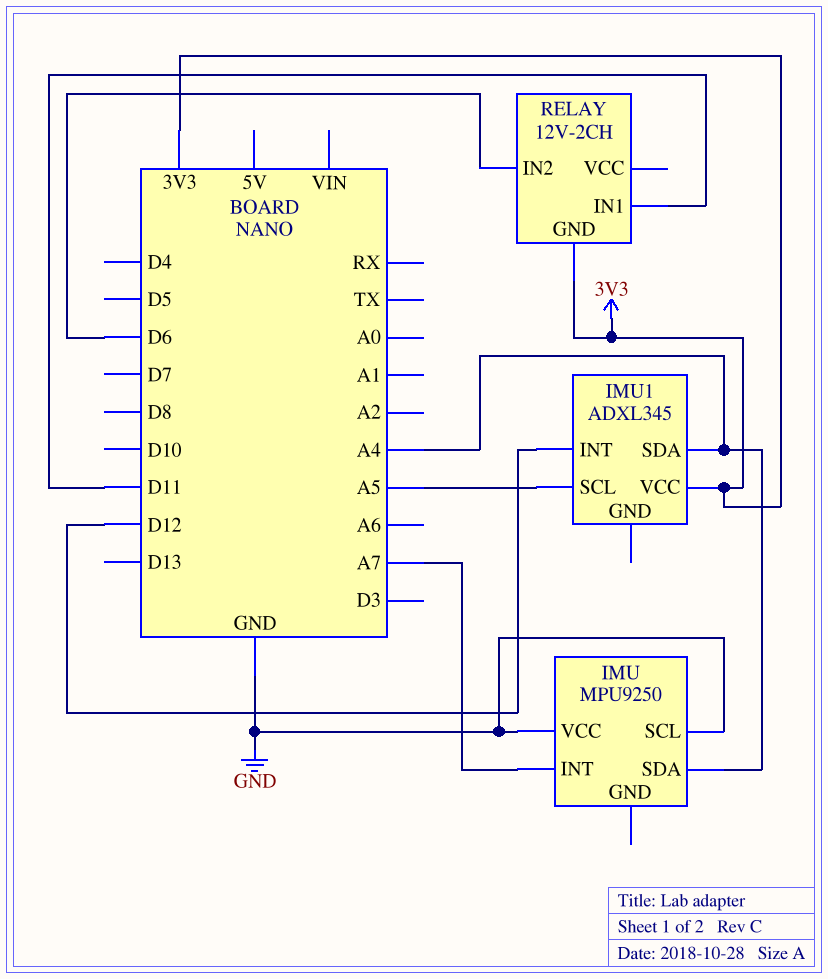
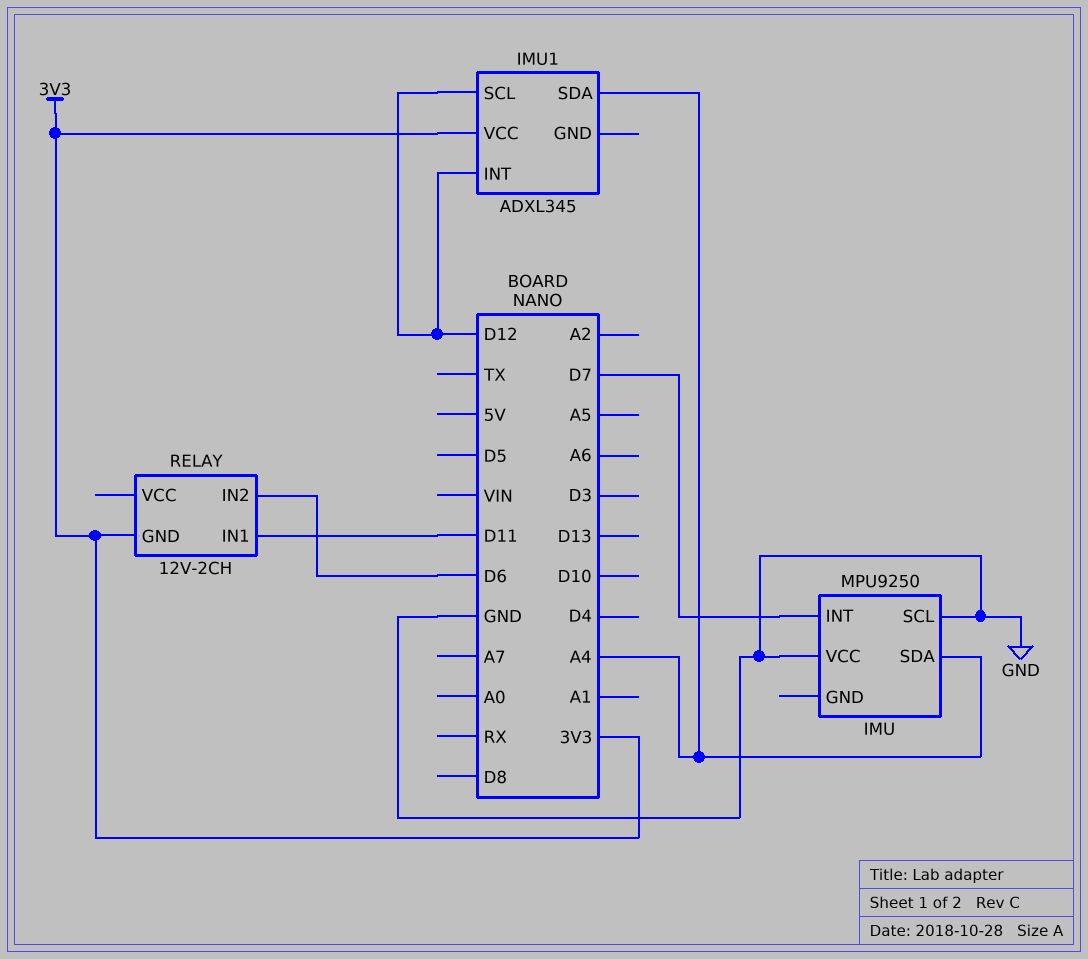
IMU pin INT: A7 -> D7
IMU1 pin SCL: A5 -> D12

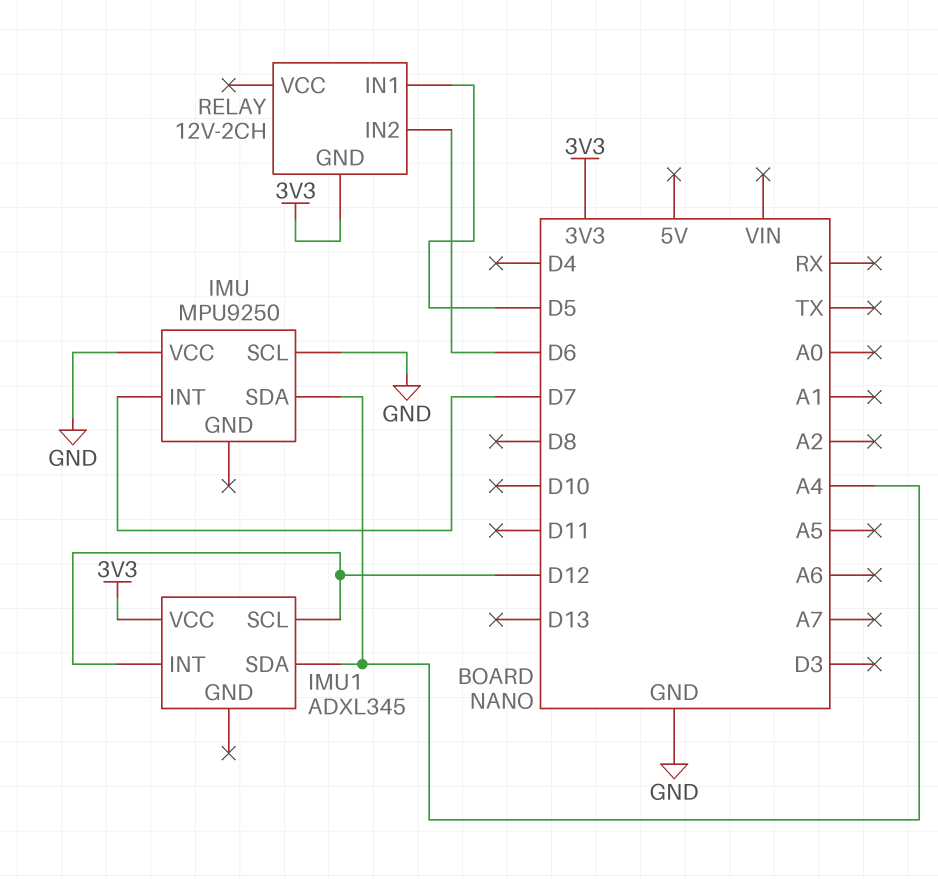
RELAY pin IN1: D11 -> D5

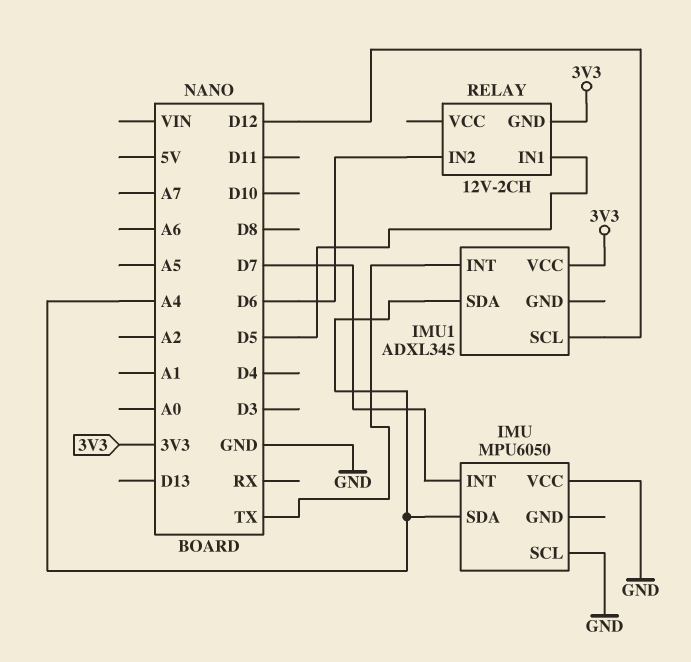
IMU: MPU9250 -> MPU6050
IMU1 pin INT: D12 -> TX

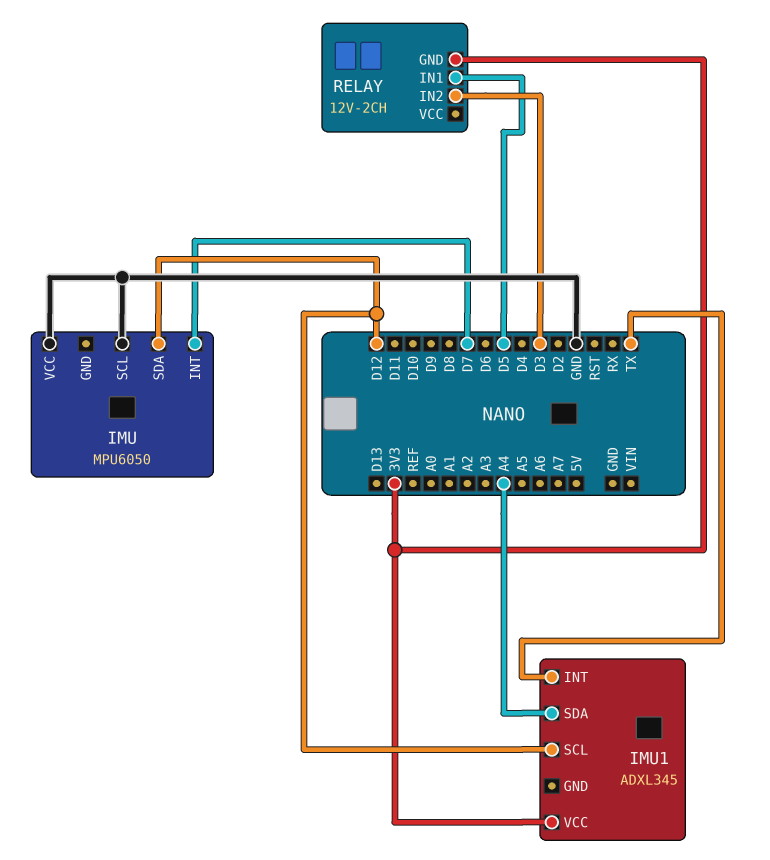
IMU pin SDA: A4 -> D12
RELAY pin IN2: D6 -> D3

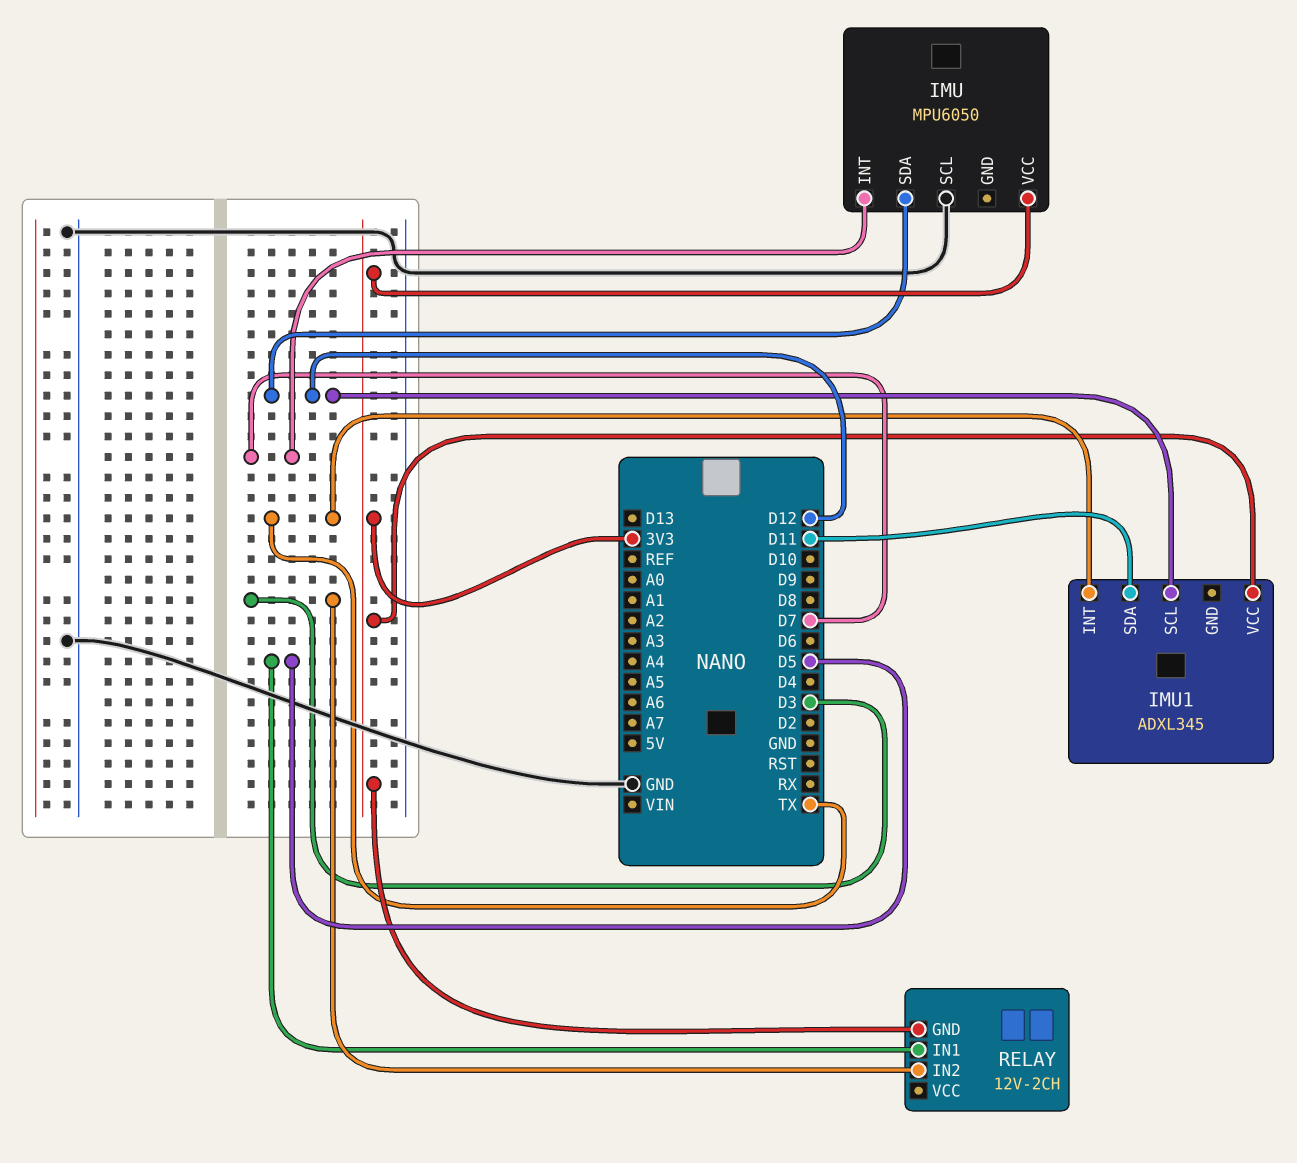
IMU pin VCC: GND -> 3V3
IMU1 pin SDA: A4 -> D11

